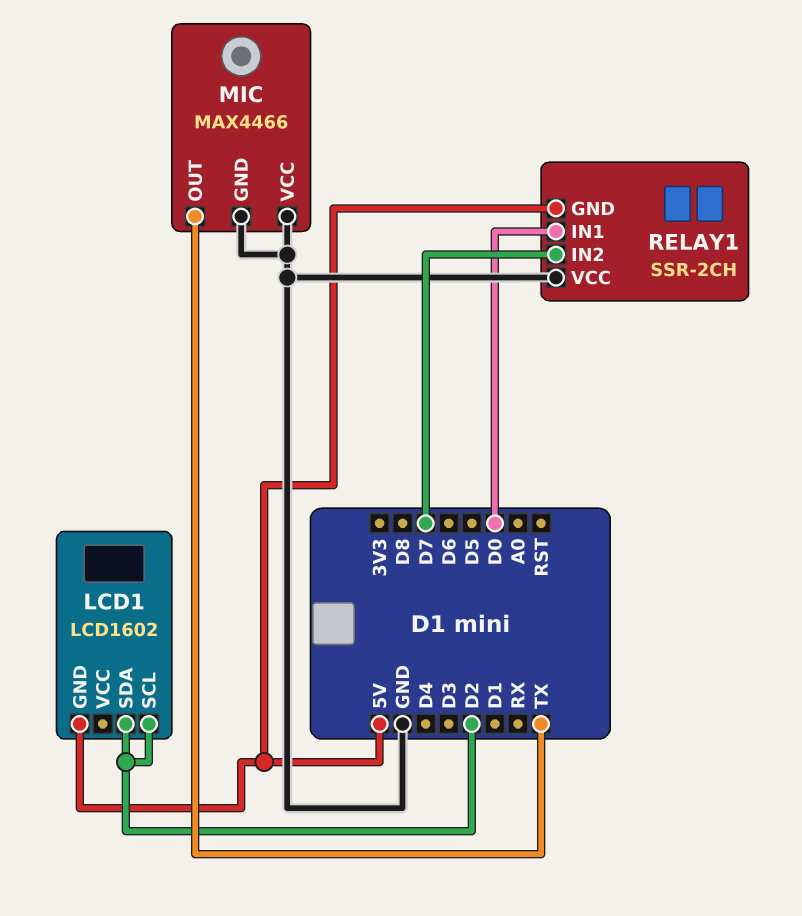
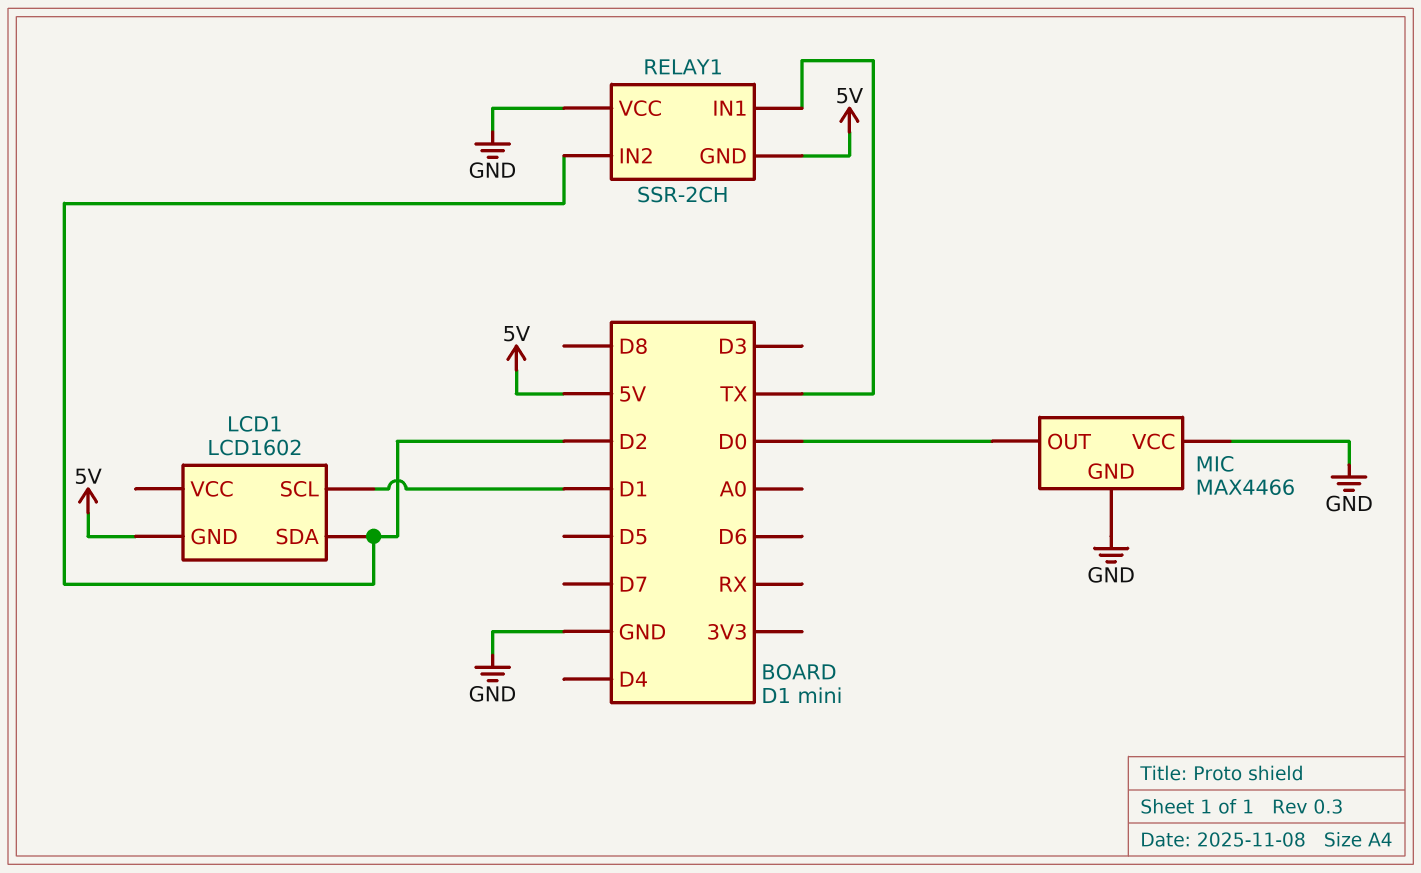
LCD1 pin SCL: D2 -> D1
MIC pin OUT: TX -> D0
RELAY1 pin IN1: D0 -> TX
RELAY1 pin IN2: D7 -> D2

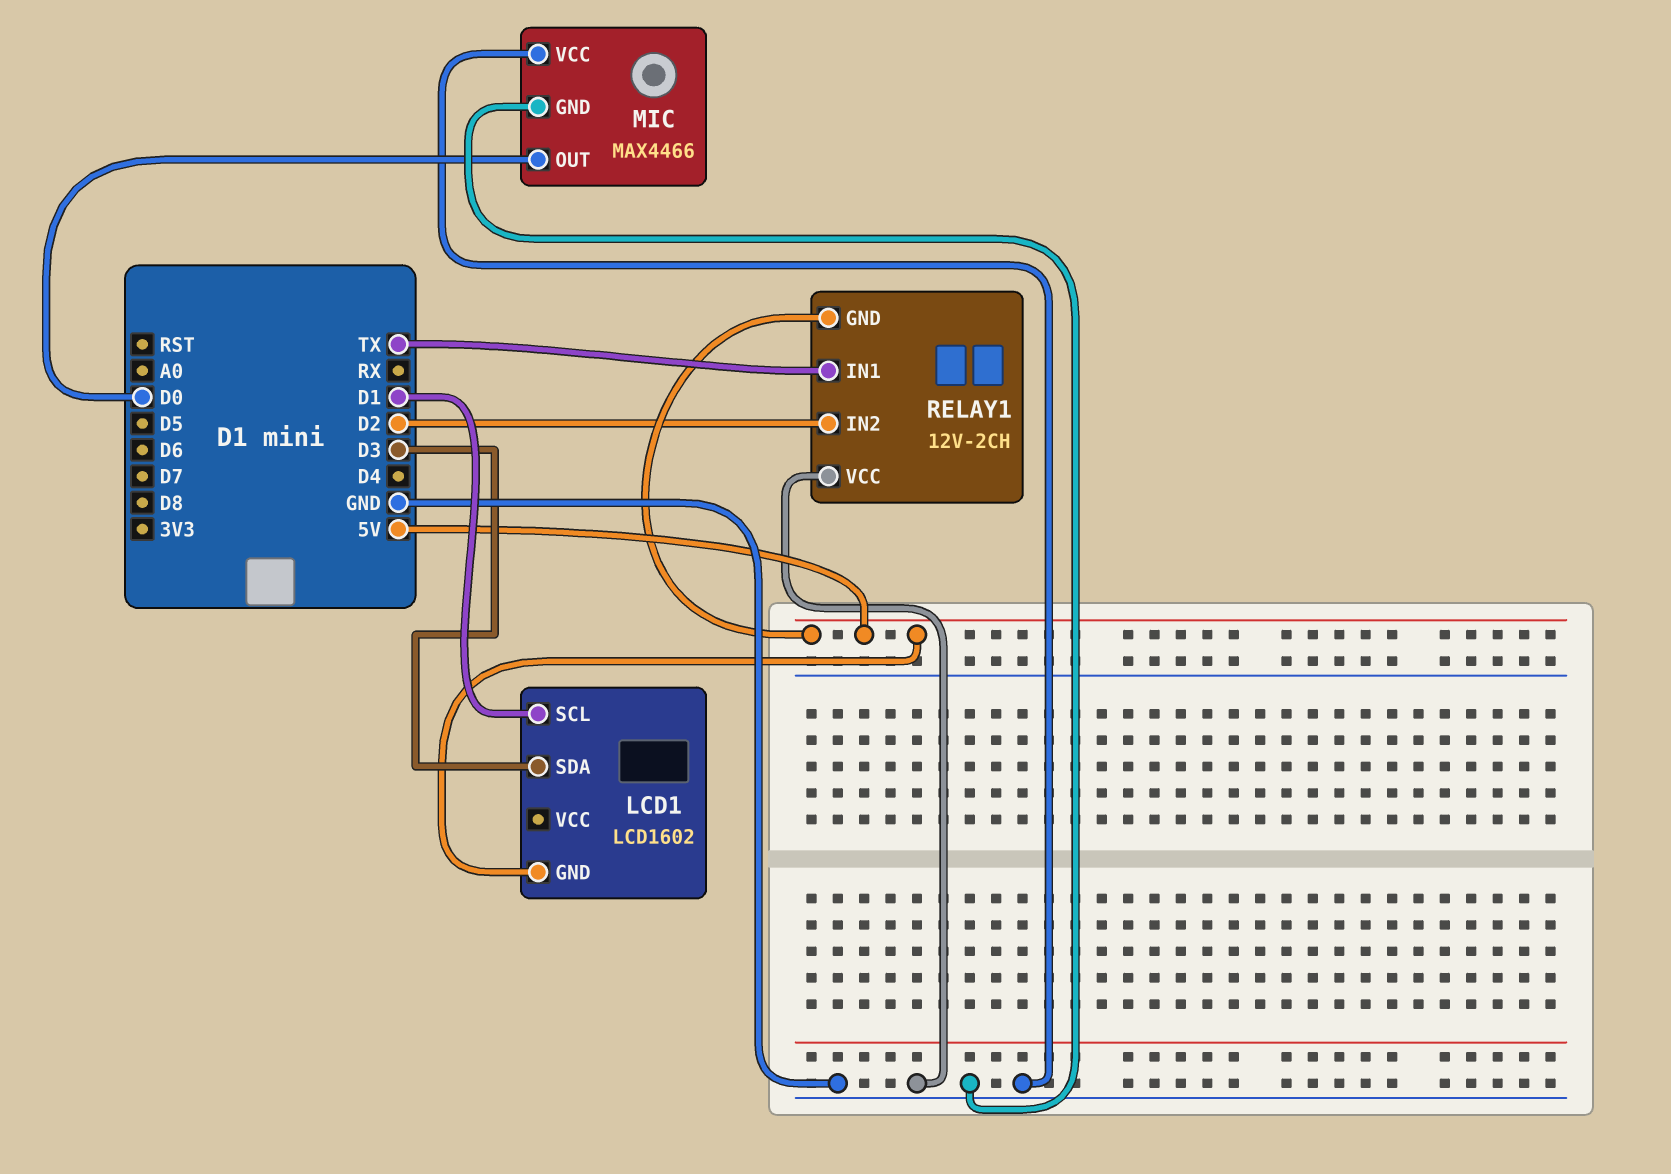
LCD1 pin SDA: D2 -> D3
RELAY1: SSR-2CH -> 12V-2CH

